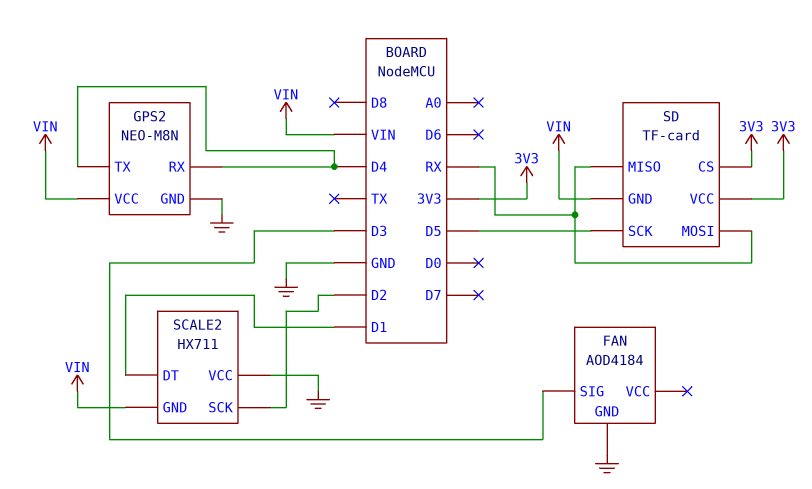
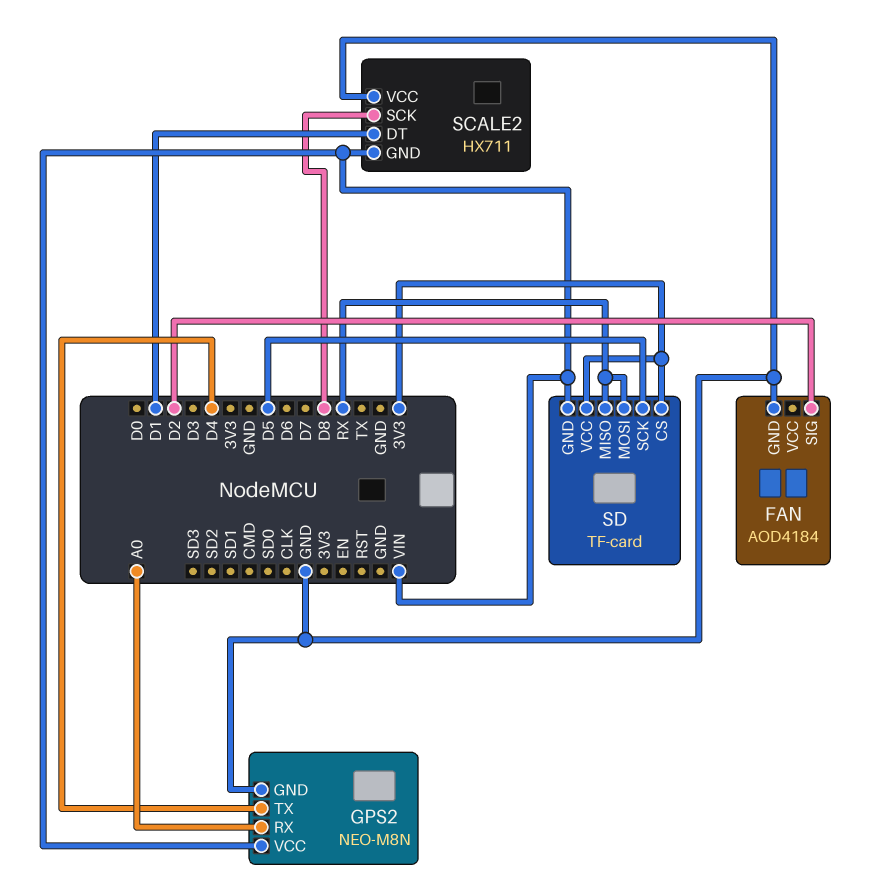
FAN pin SIG: D3 -> D2
GPS2 pin RX: D4 -> A0
SCALE2 pin SCK: D2 -> D8

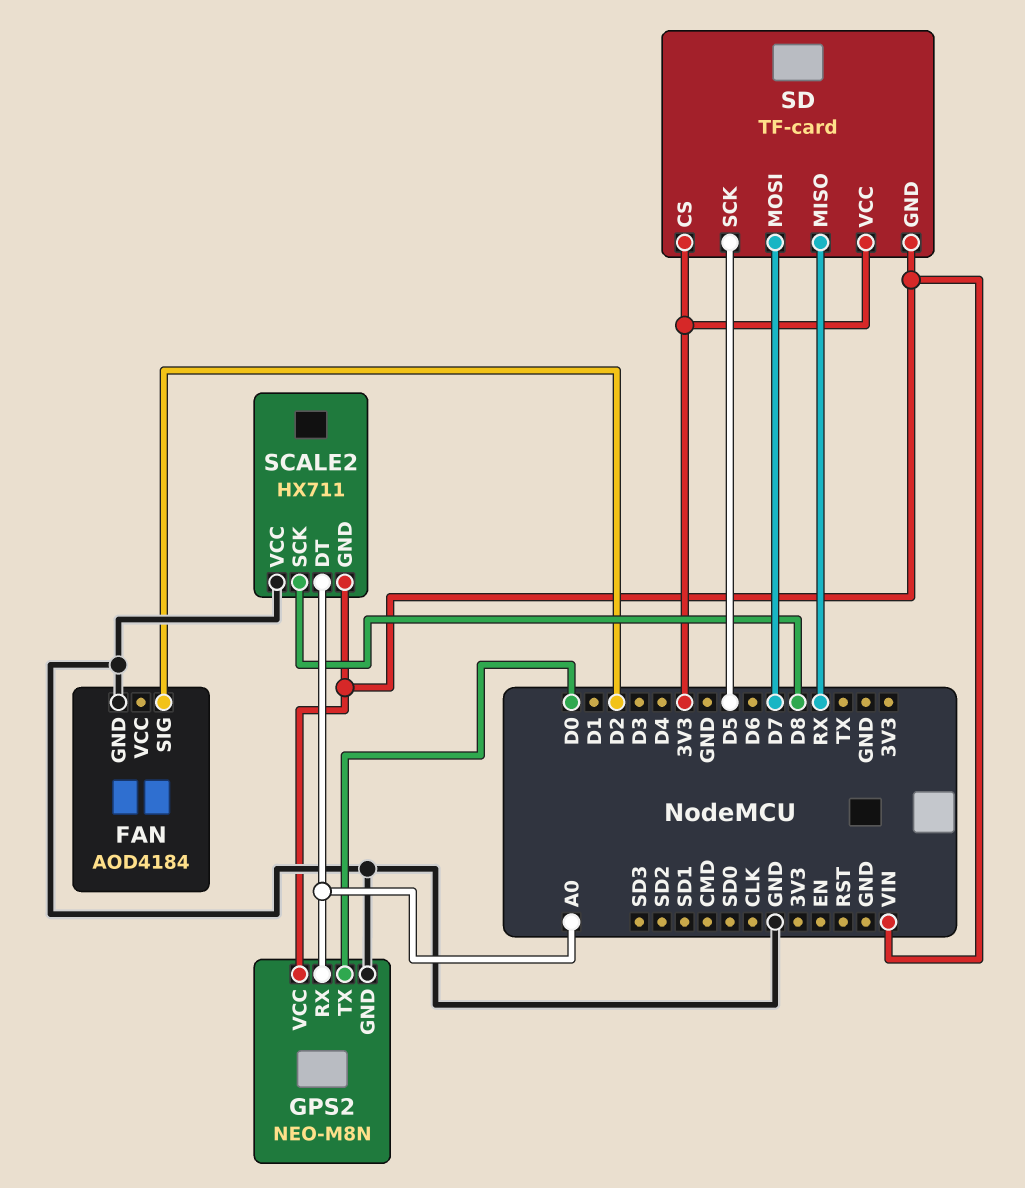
GPS2 pin TX: D4 -> D0
SCALE2 pin DT: D1 -> A0
SD pin MOSI: RX -> D7

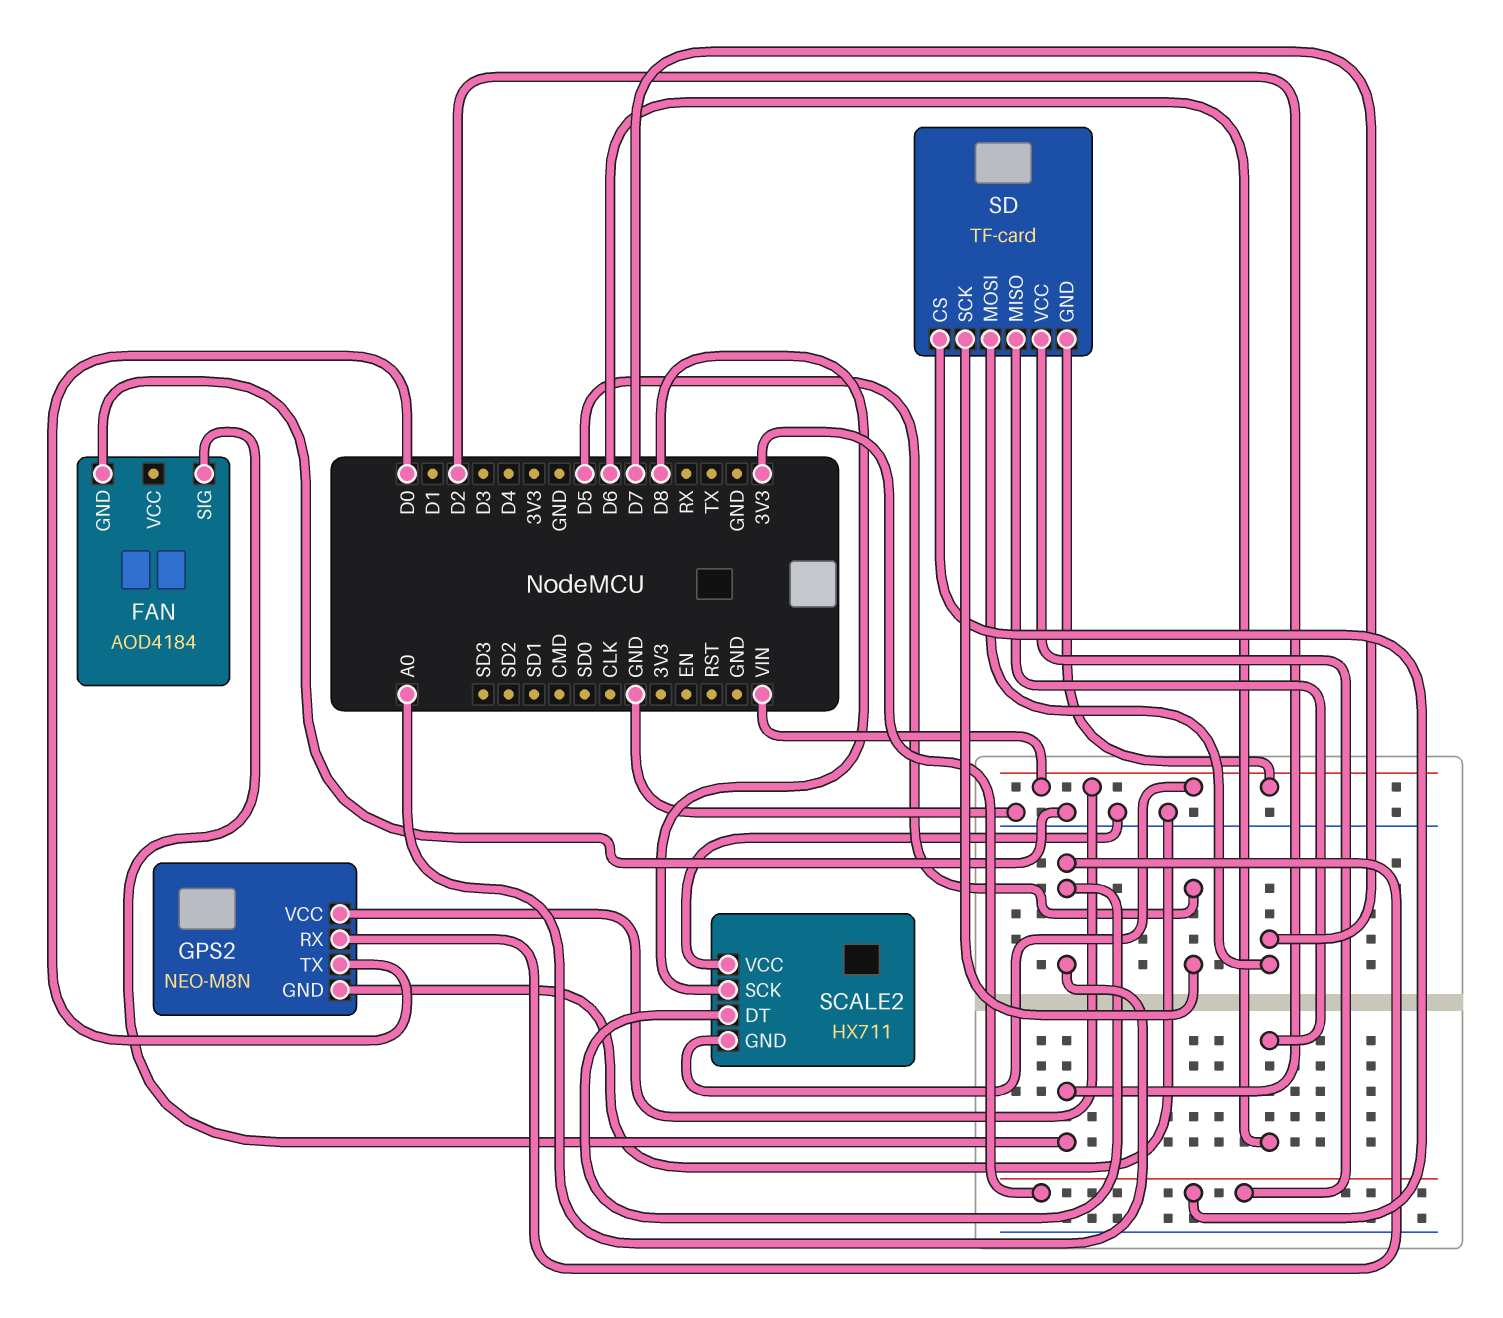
SD pin MISO: RX -> D6

